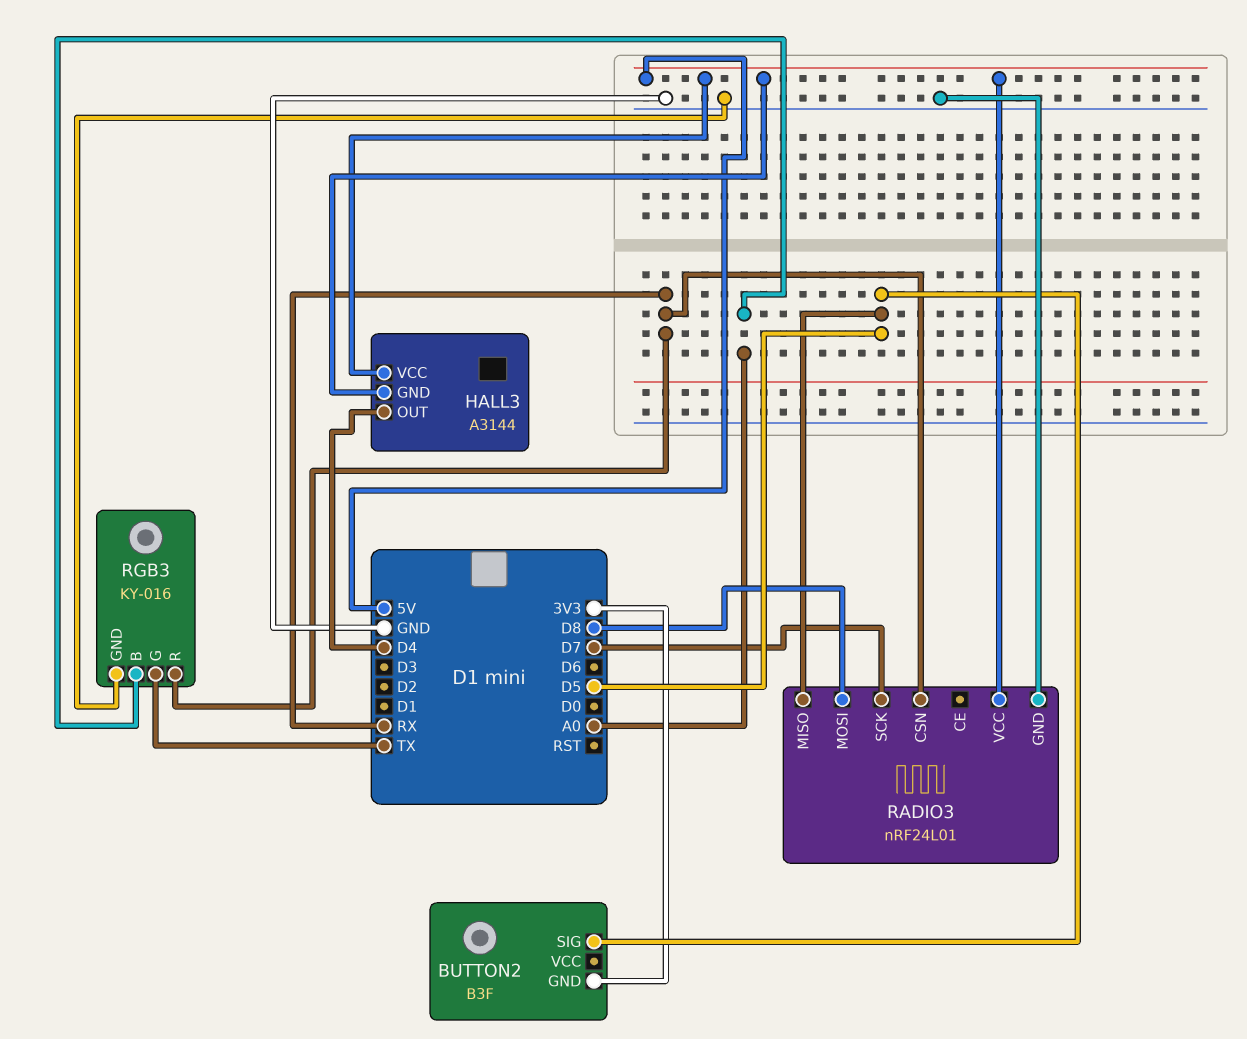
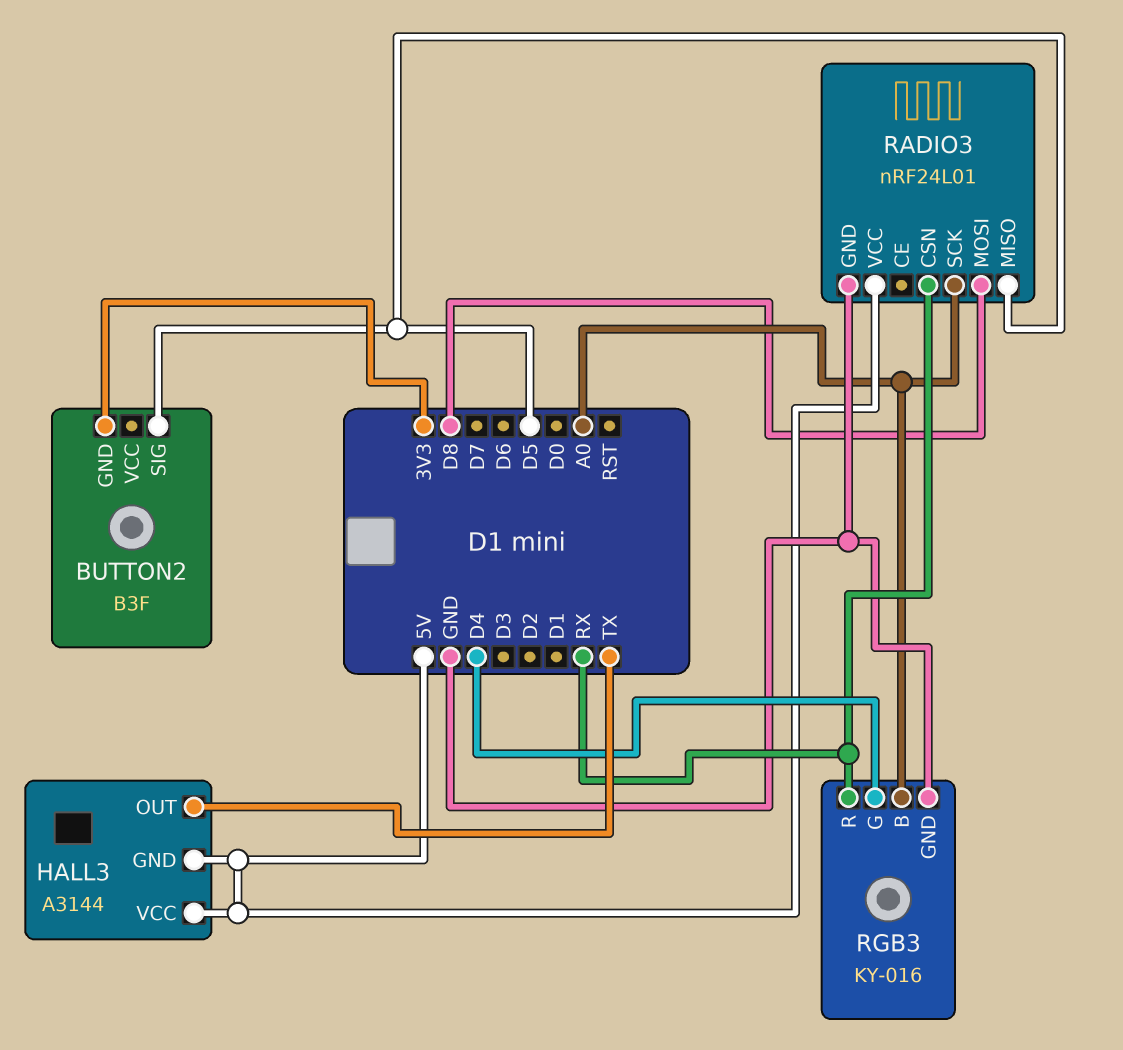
HALL3 pin OUT: D4 -> TX
RADIO3 pin SCK: D7 -> A0
RGB3 pin G: TX -> D4

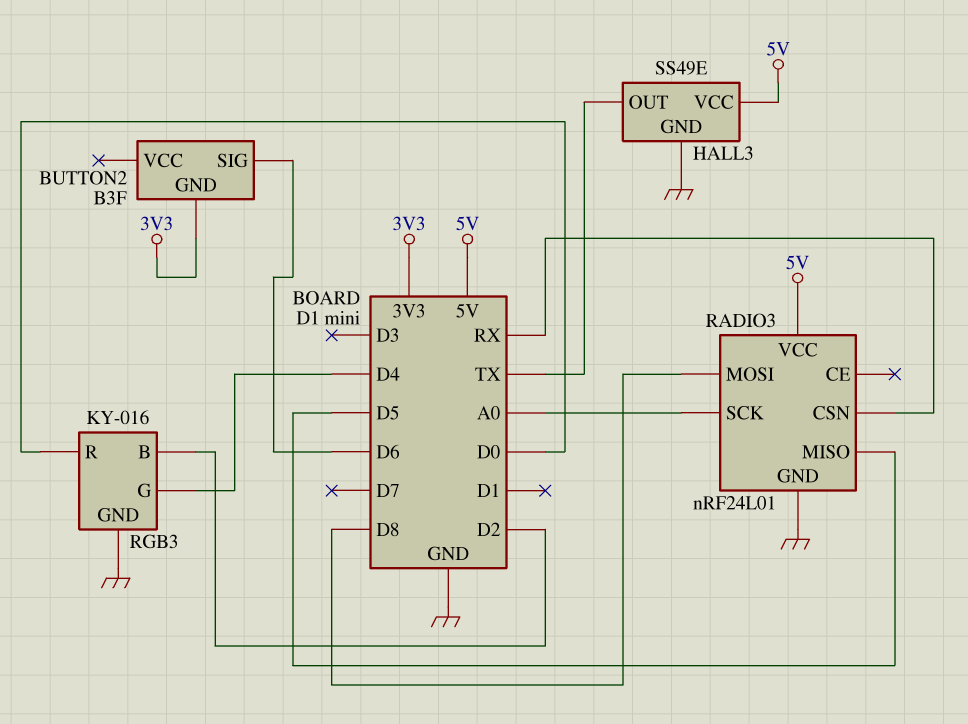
BUTTON2 pin SIG: D5 -> D6
HALL3: A3144 -> SS49E
HALL3 pin GND: 5V -> GND
RGB3 pin B: A0 -> D2
RGB3 pin R: RX -> D0

